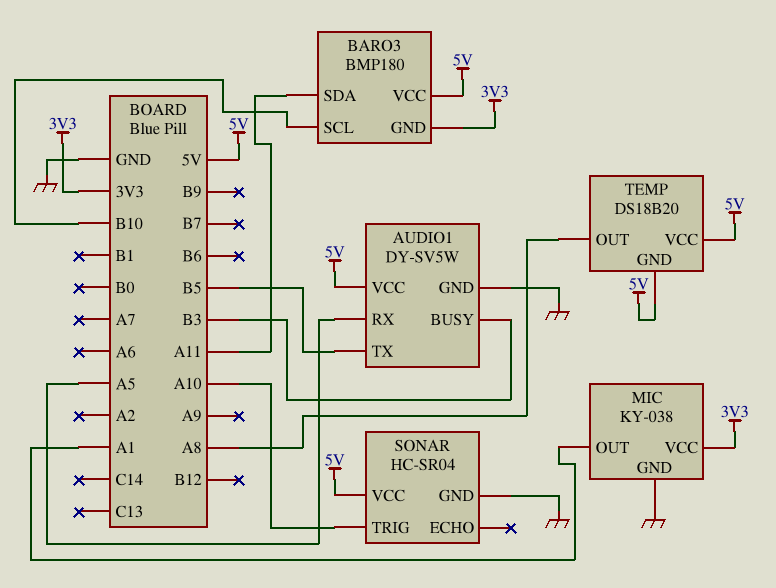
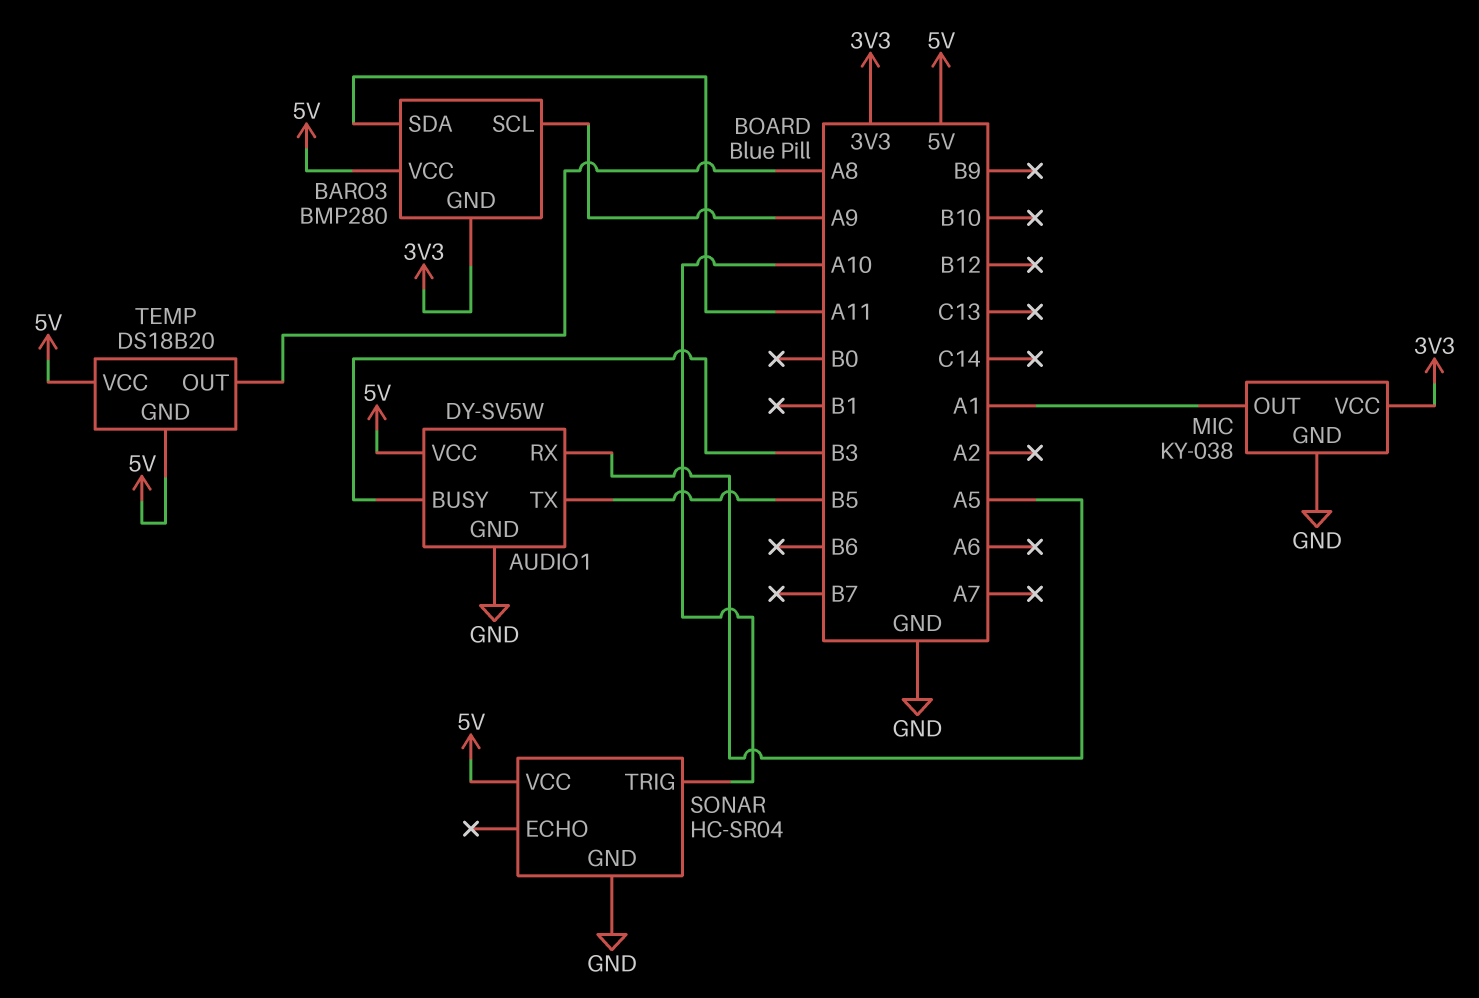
BARO3: BMP180 -> BMP280
BARO3 pin SCL: B10 -> A9

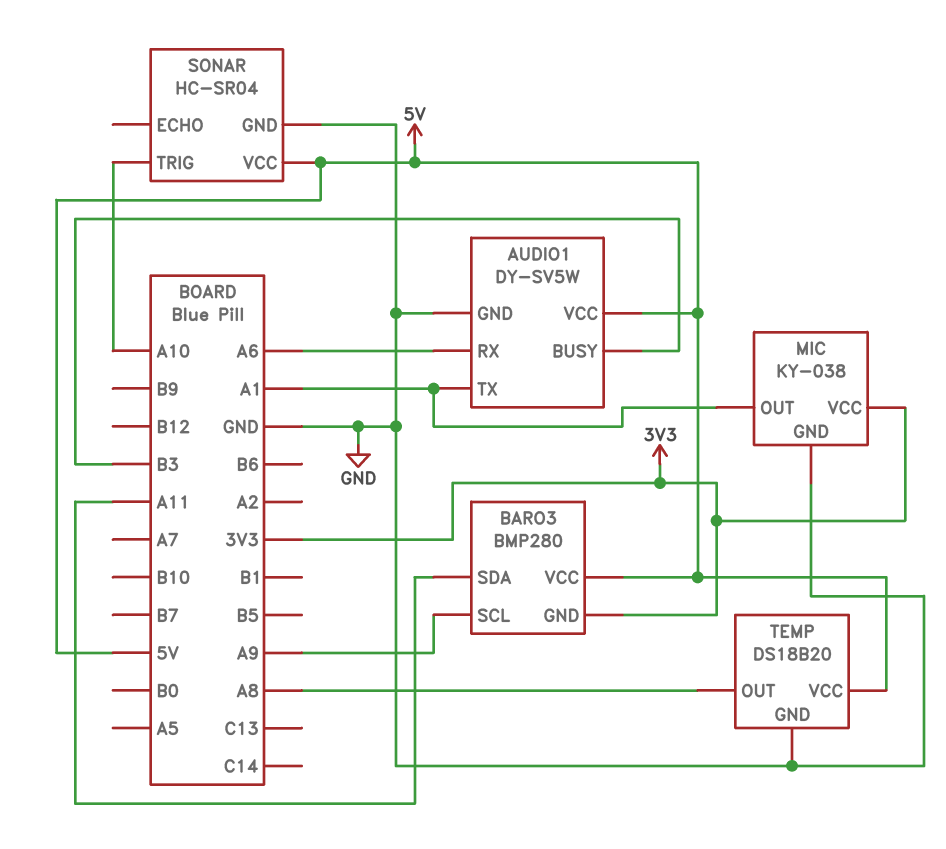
AUDIO1 pin RX: A5 -> A6
AUDIO1 pin TX: B5 -> A1
TEMP pin GND: 5V -> GND

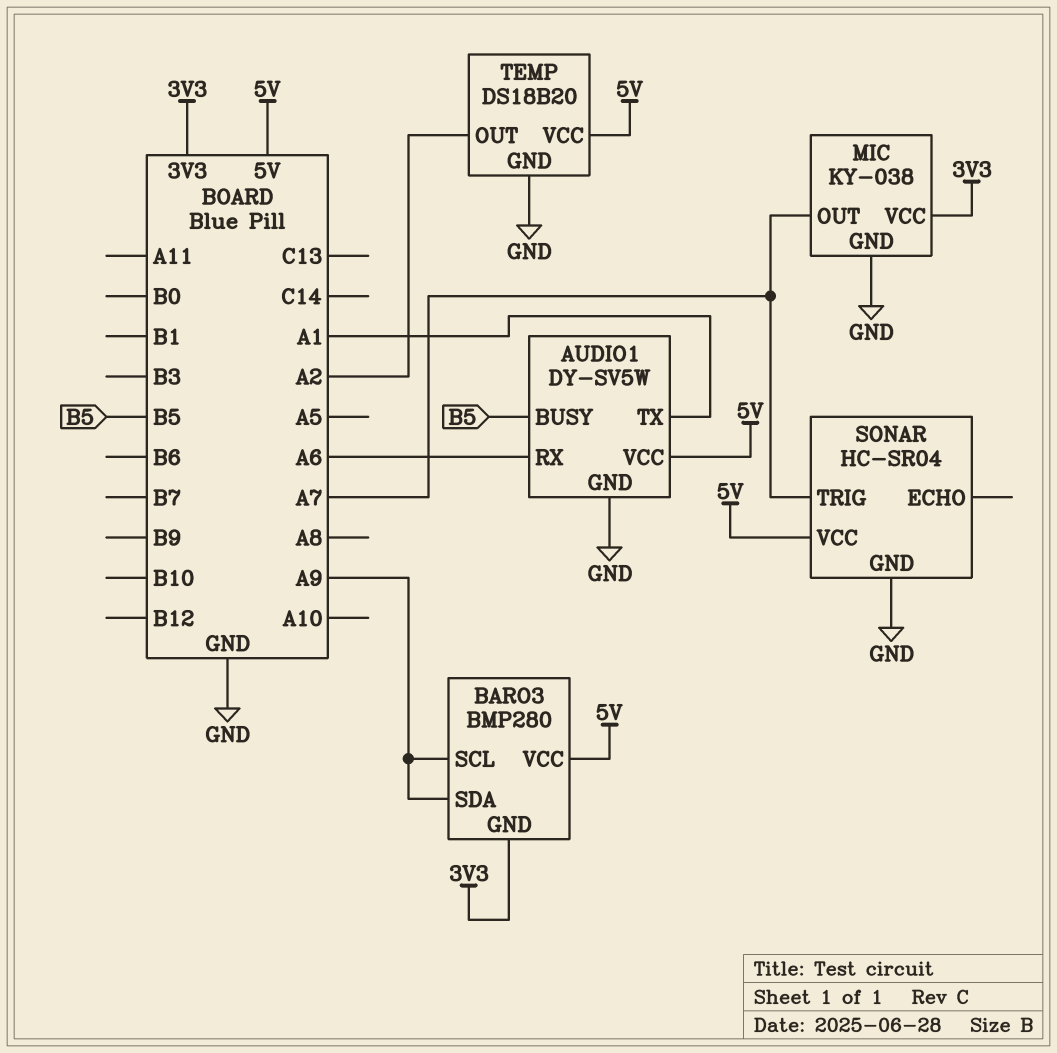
AUDIO1 pin BUSY: B3 -> B5
BARO3 pin SDA: A11 -> A9
MIC pin OUT: A1 -> A7
SONAR pin TRIG: A10 -> A7
TEMP pin OUT: A8 -> A2

